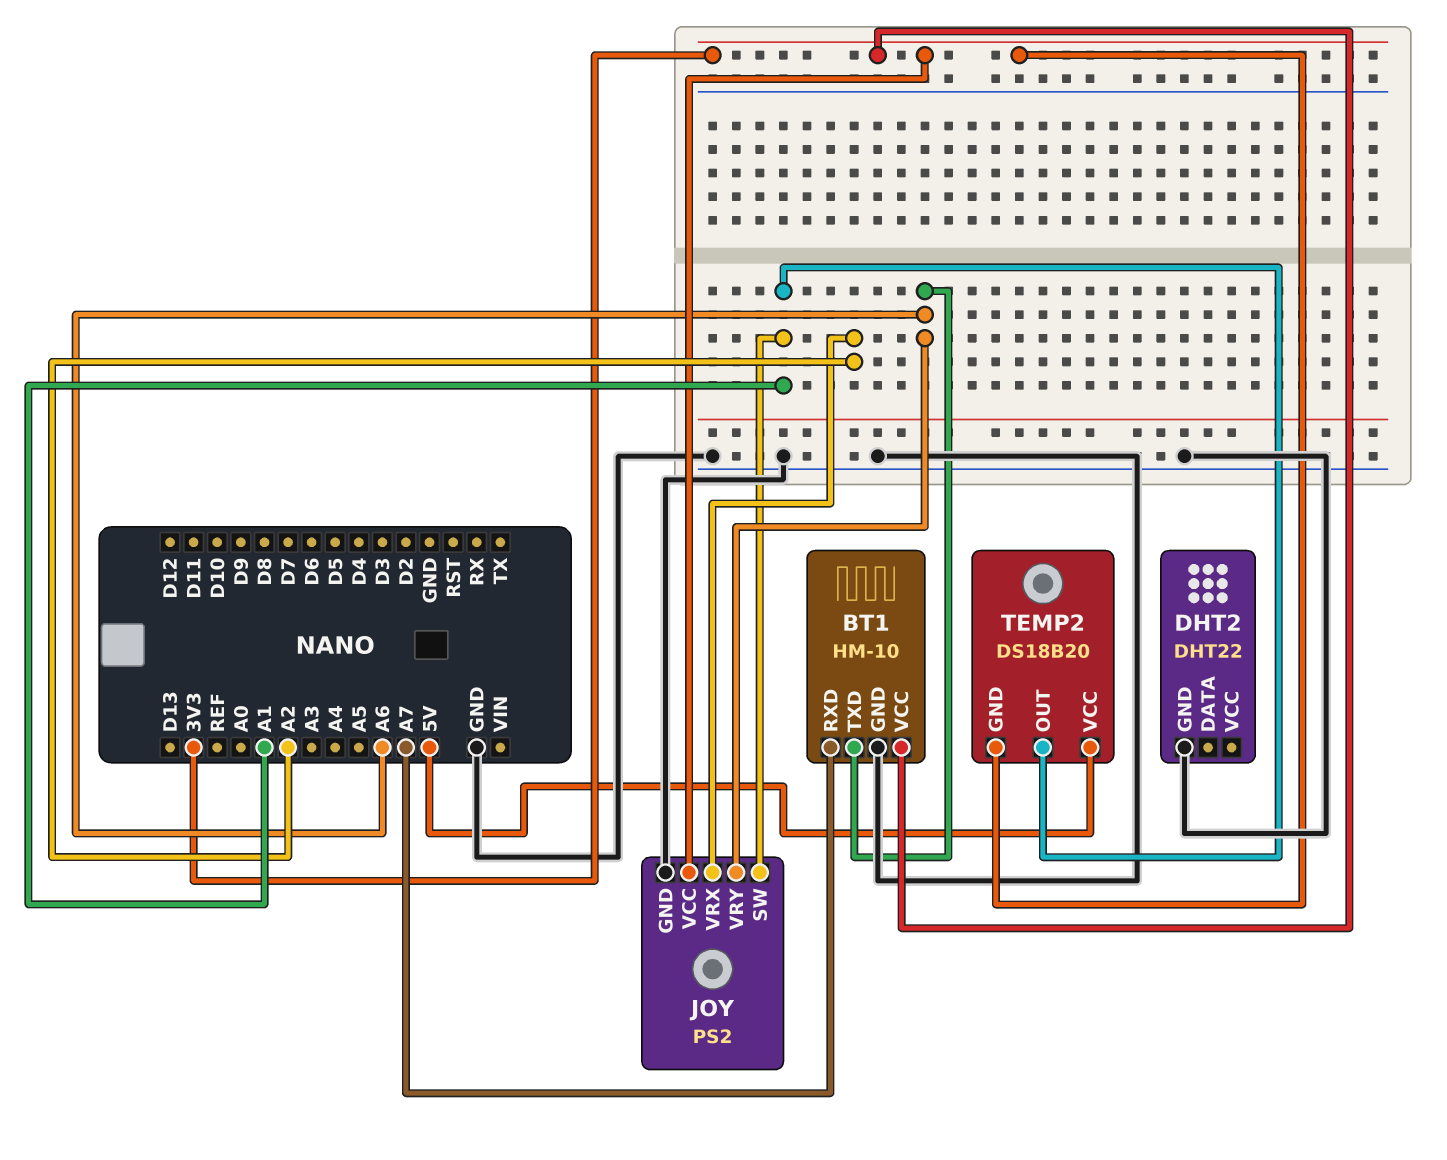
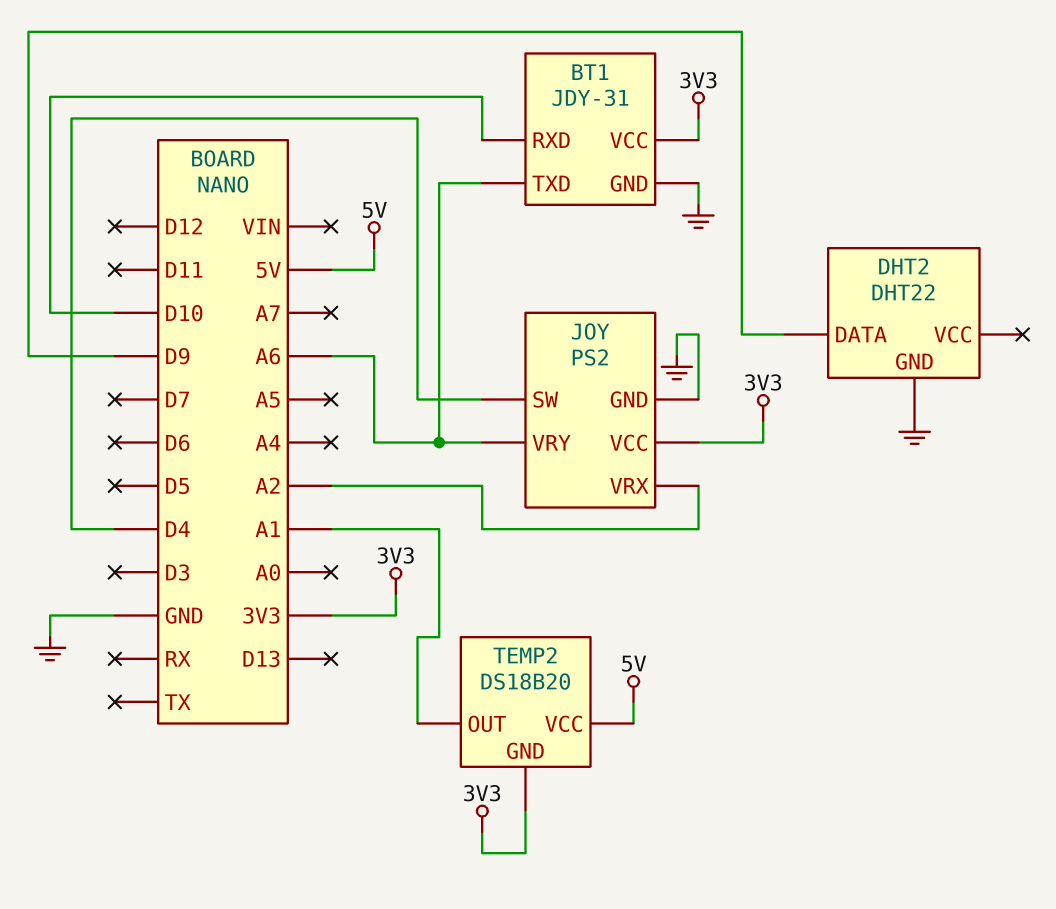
BT1: HM-10 -> JDY-31
BT1 pin RXD: A7 -> D10
DHT2 pin DATA: none -> D9
JOY pin SW: A1 -> D4

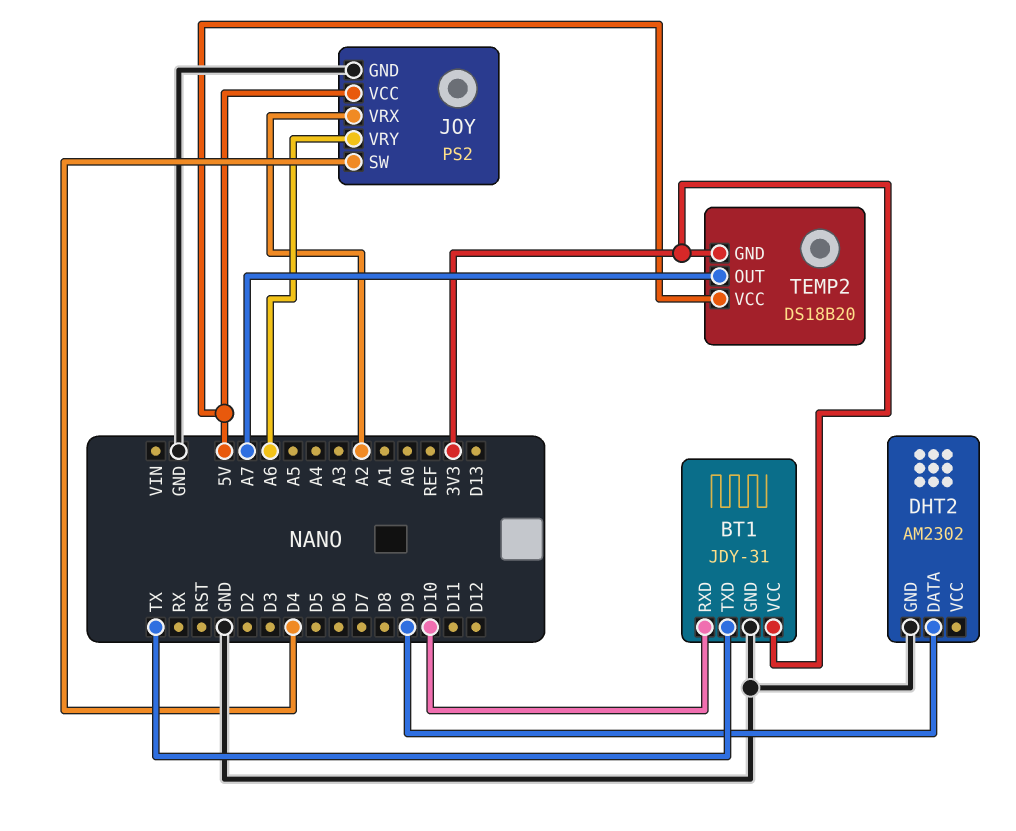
BT1 pin TXD: A6 -> TX
DHT2: DHT22 -> AM2302
JOY pin VCC: 3V3 -> 5V
TEMP2 pin OUT: A1 -> A7

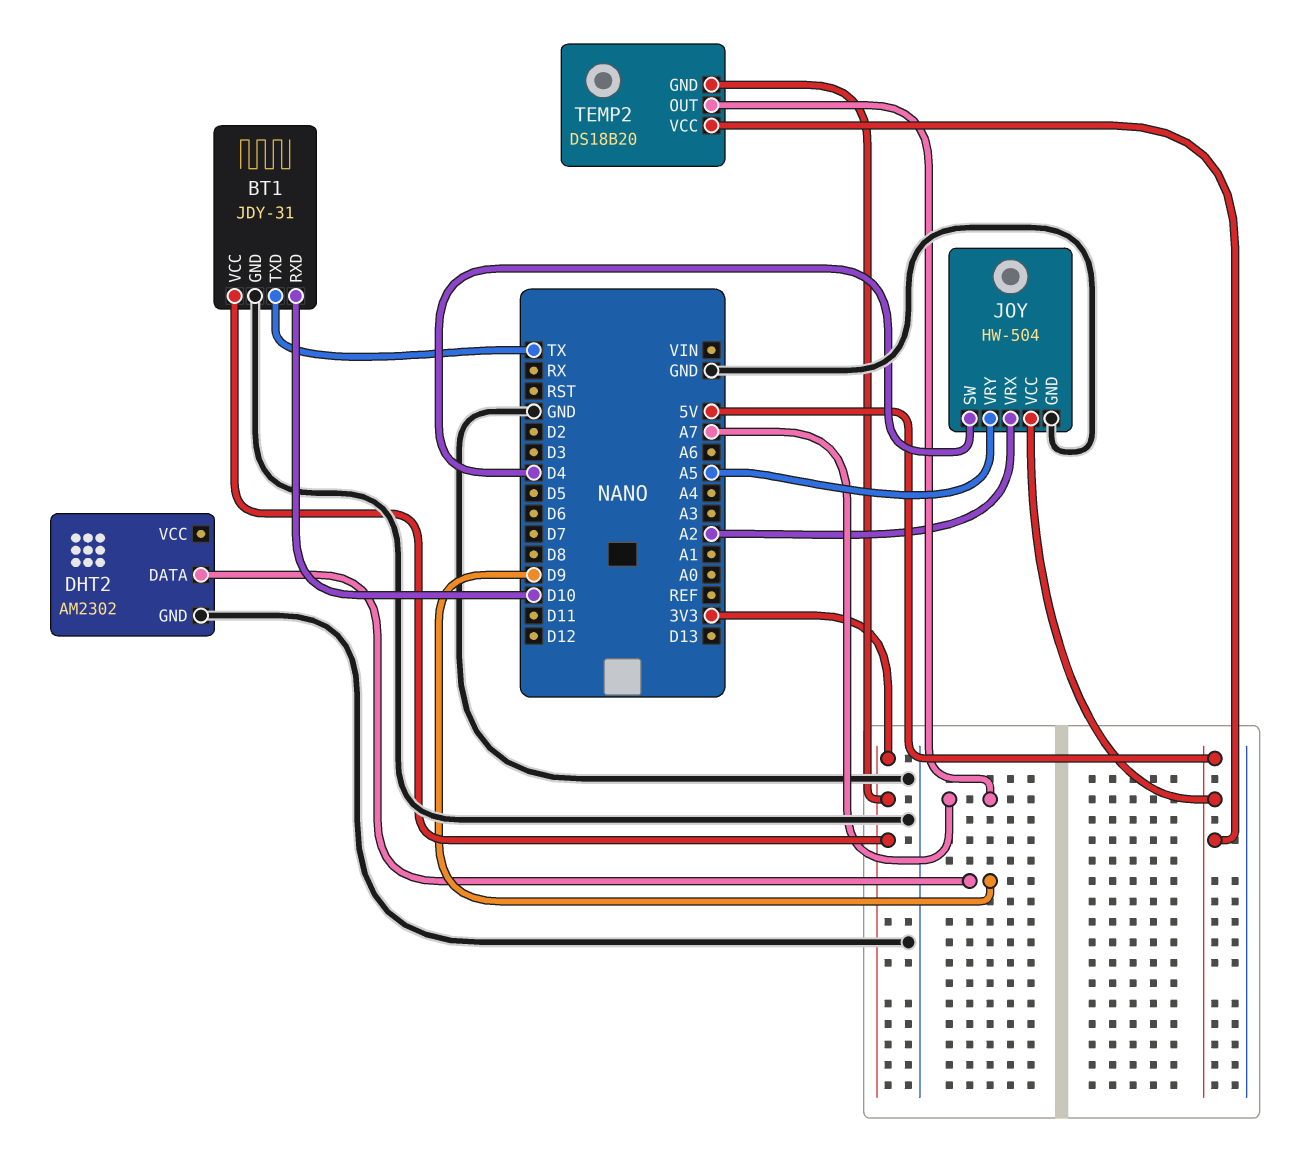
JOY: PS2 -> HW-504
JOY pin VRY: A6 -> A5

